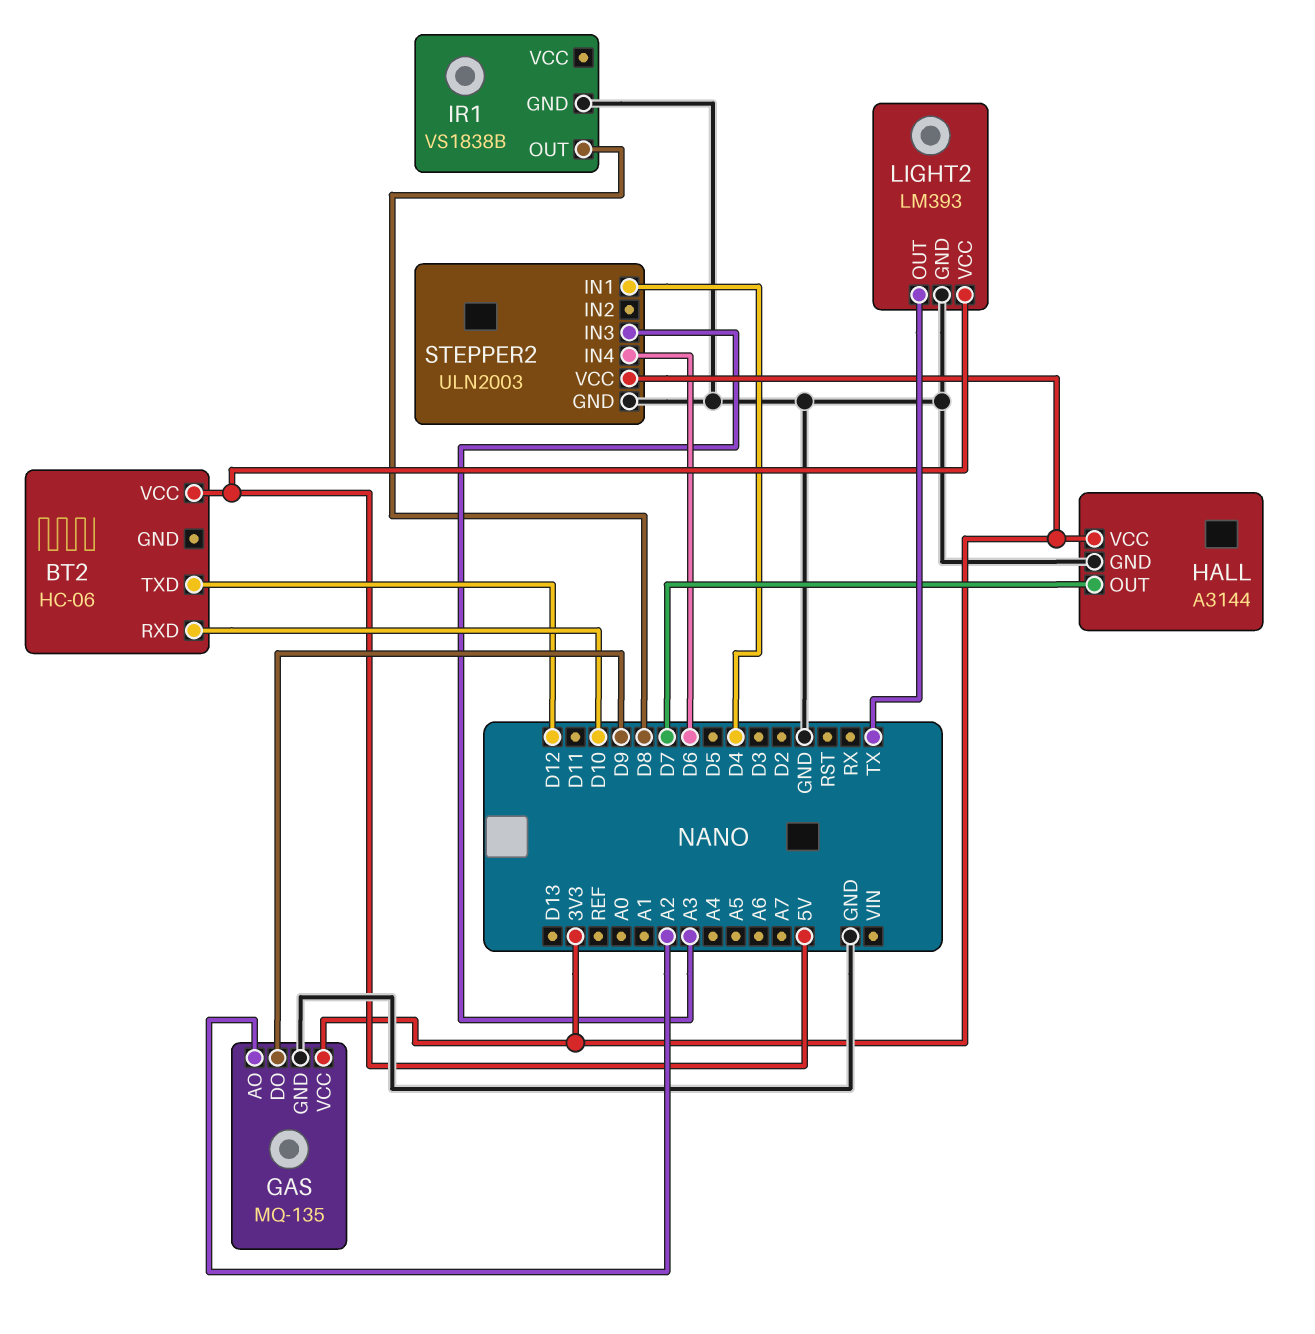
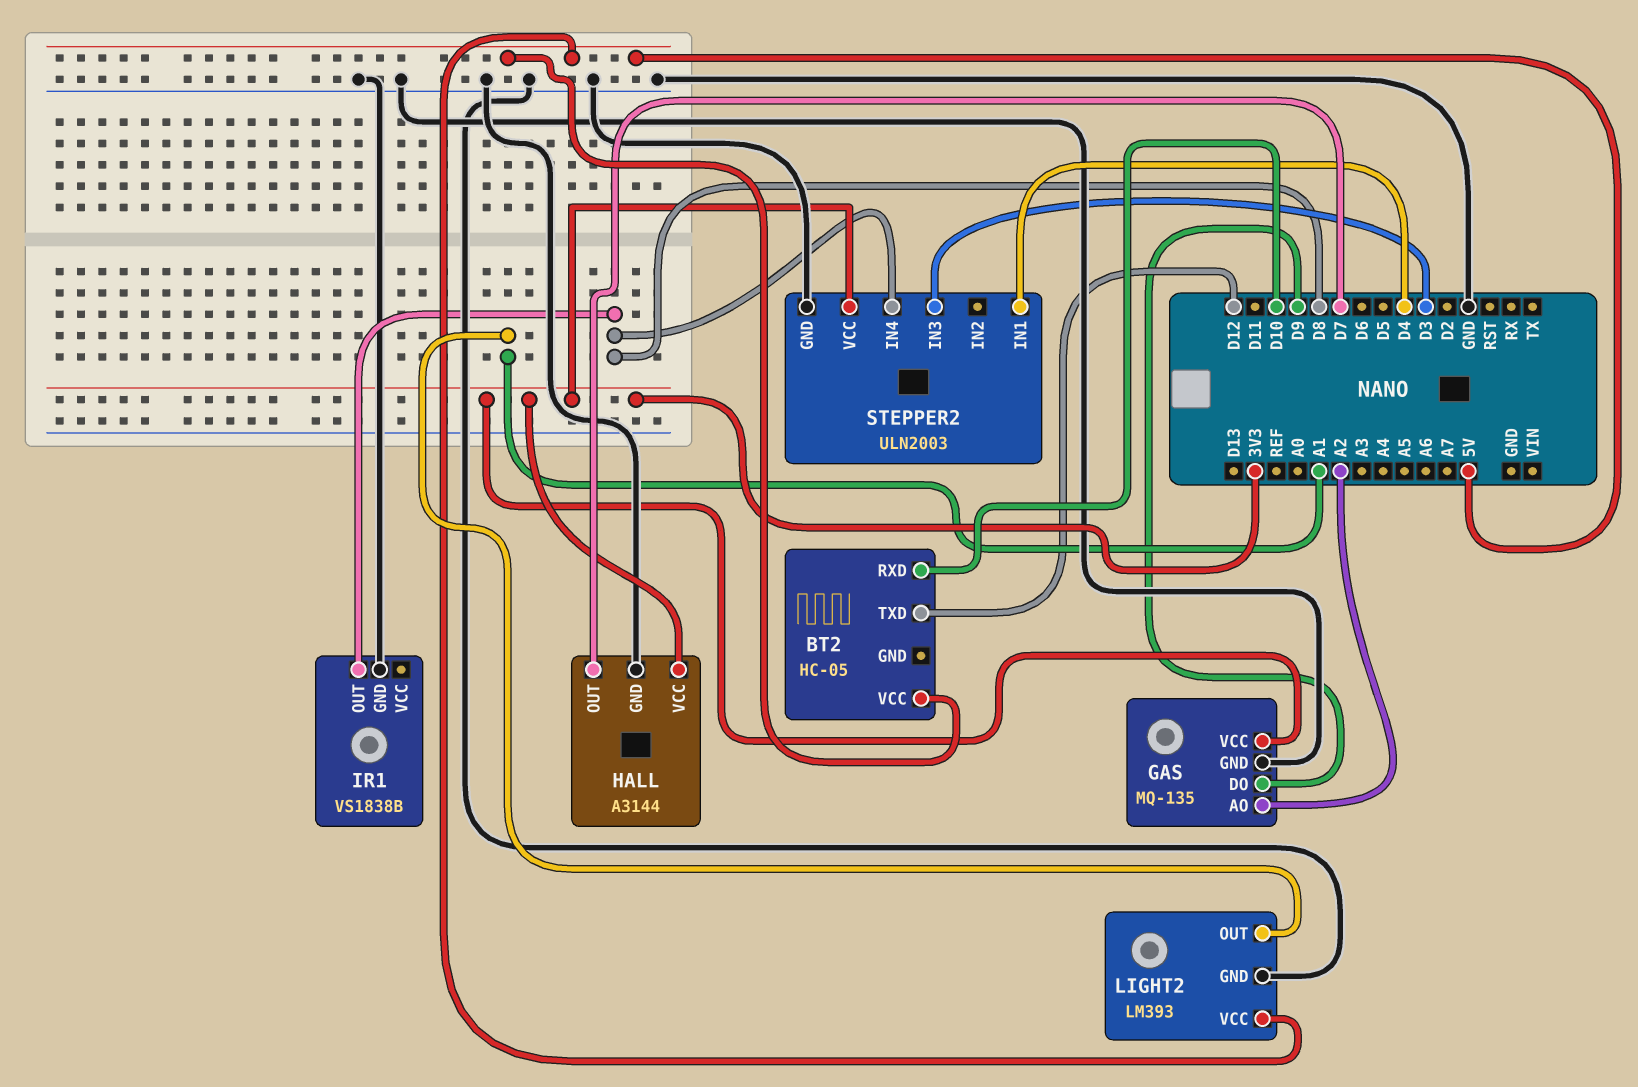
BT2: HC-06 -> HC-05
LIGHT2 pin OUT: TX -> A1
STEPPER2 pin IN3: A3 -> D3
STEPPER2 pin IN4: D6 -> D8

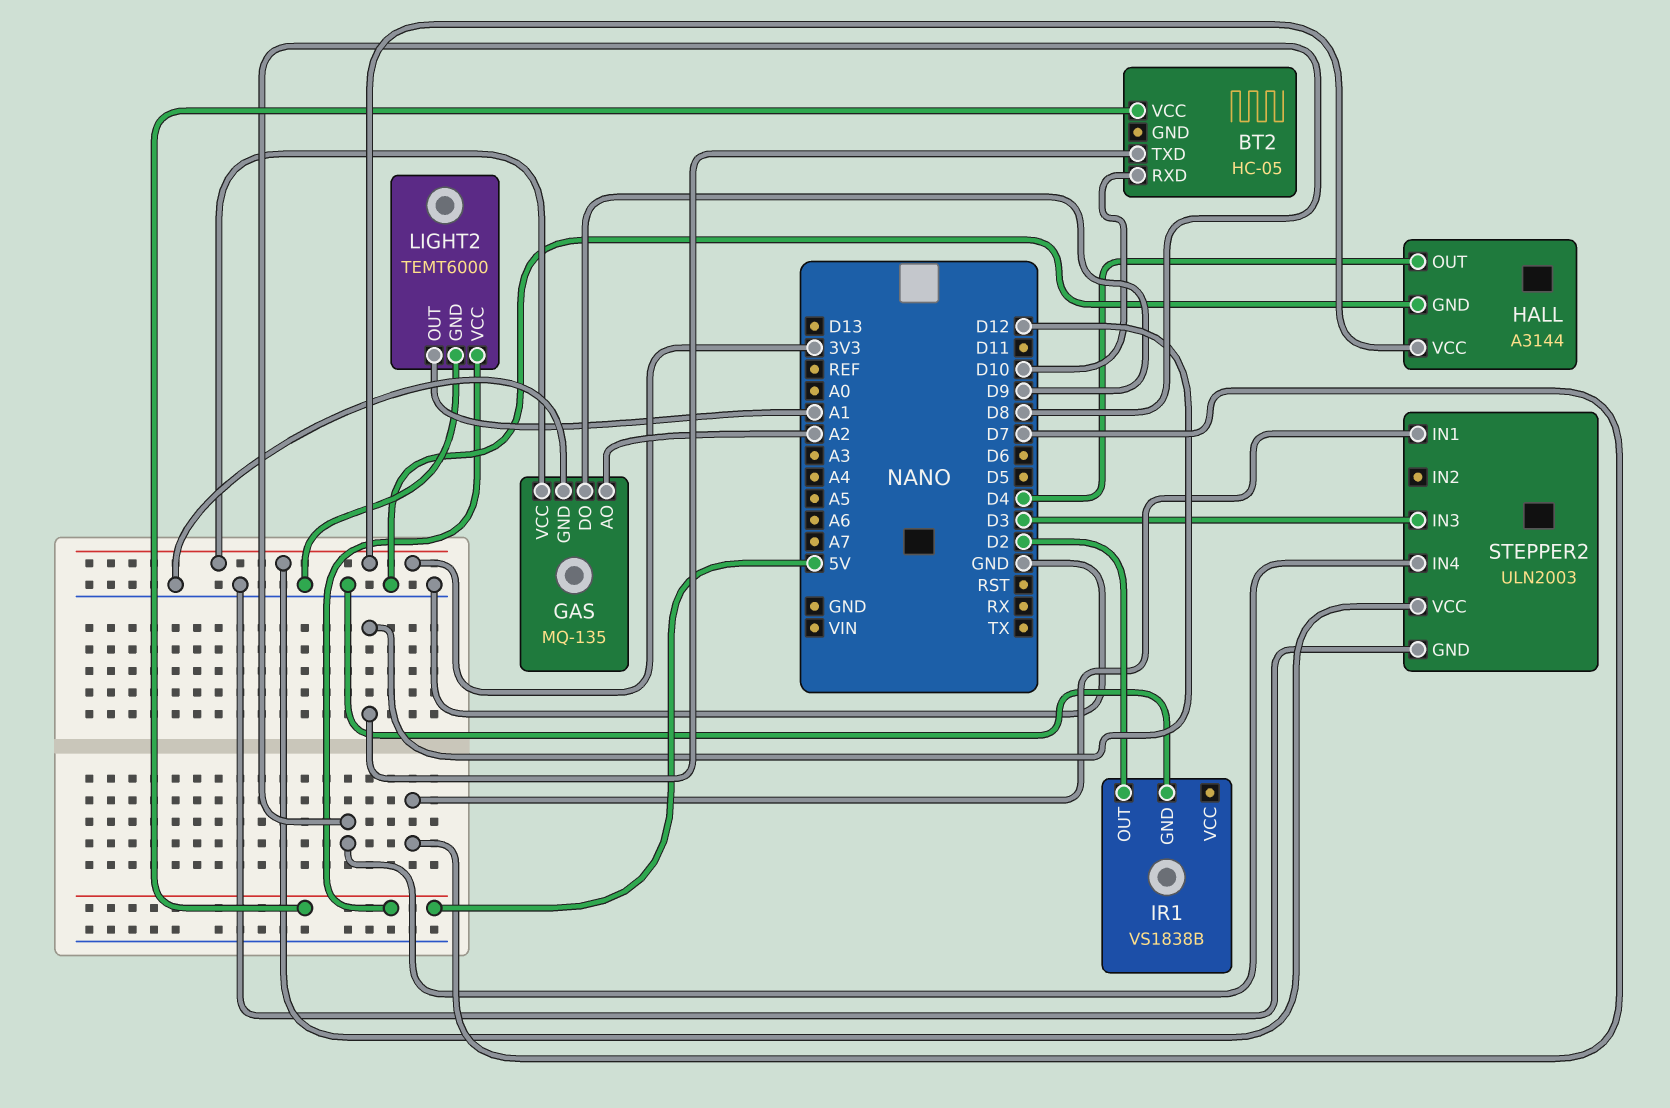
HALL pin OUT: D7 -> D4
IR1 pin OUT: D8 -> D2
LIGHT2: LM393 -> TEMT6000
STEPPER2 pin IN1: D4 -> D7

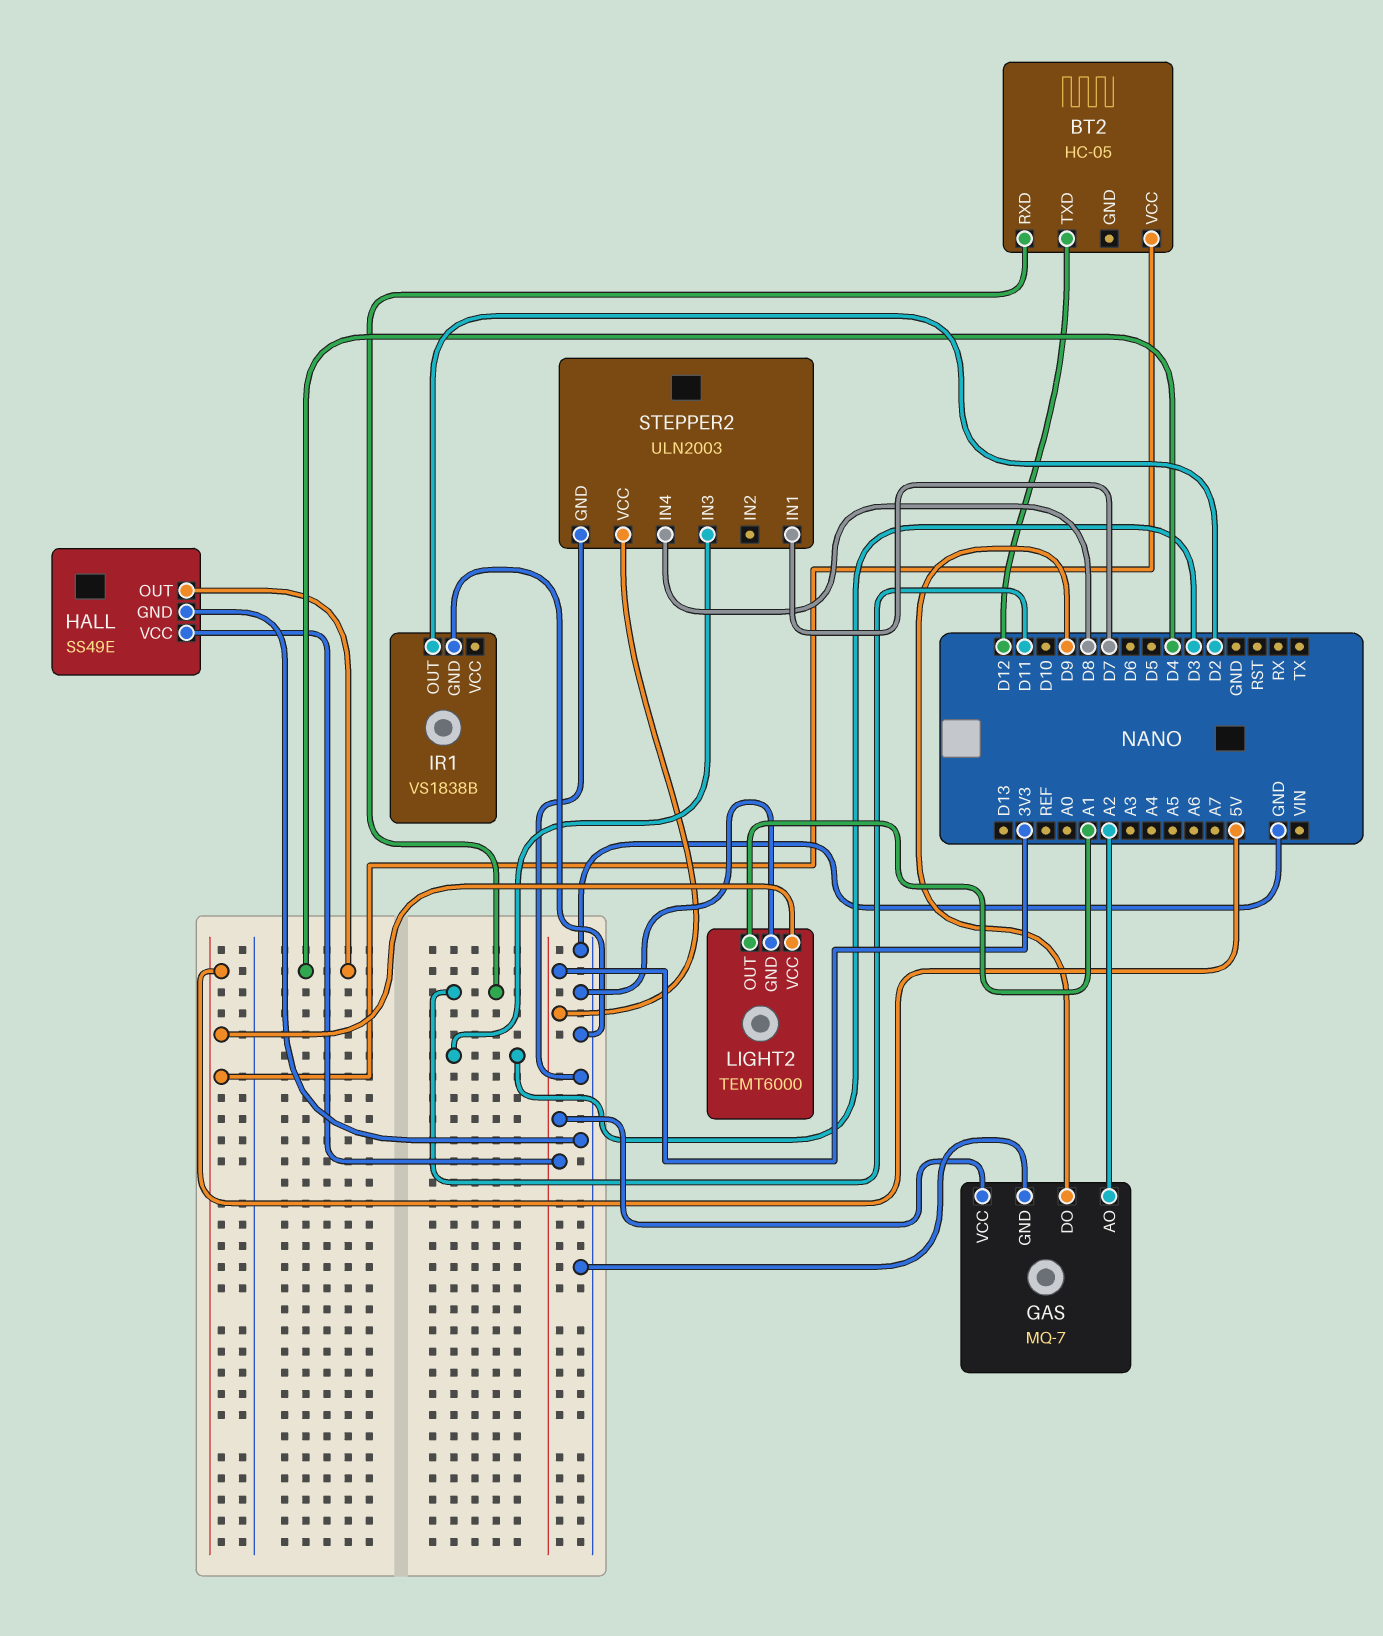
BT2 pin RXD: D10 -> D11
GAS: MQ-135 -> MQ-7
HALL: A3144 -> SS49E

